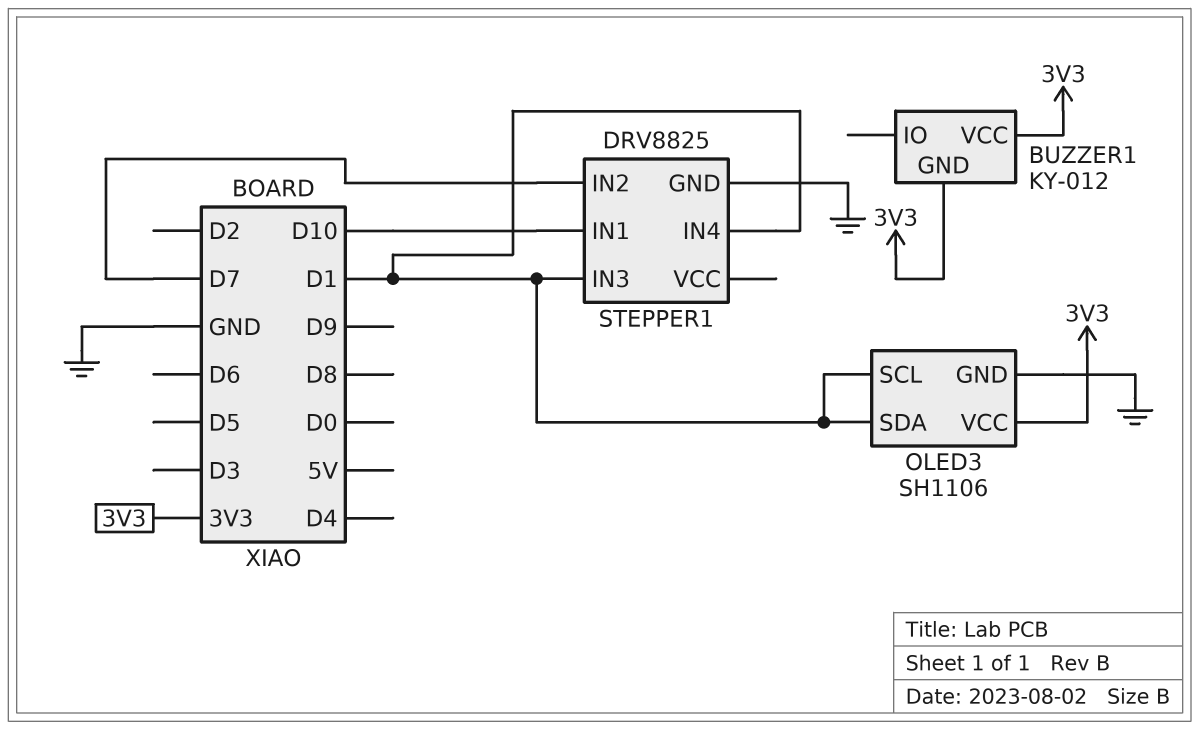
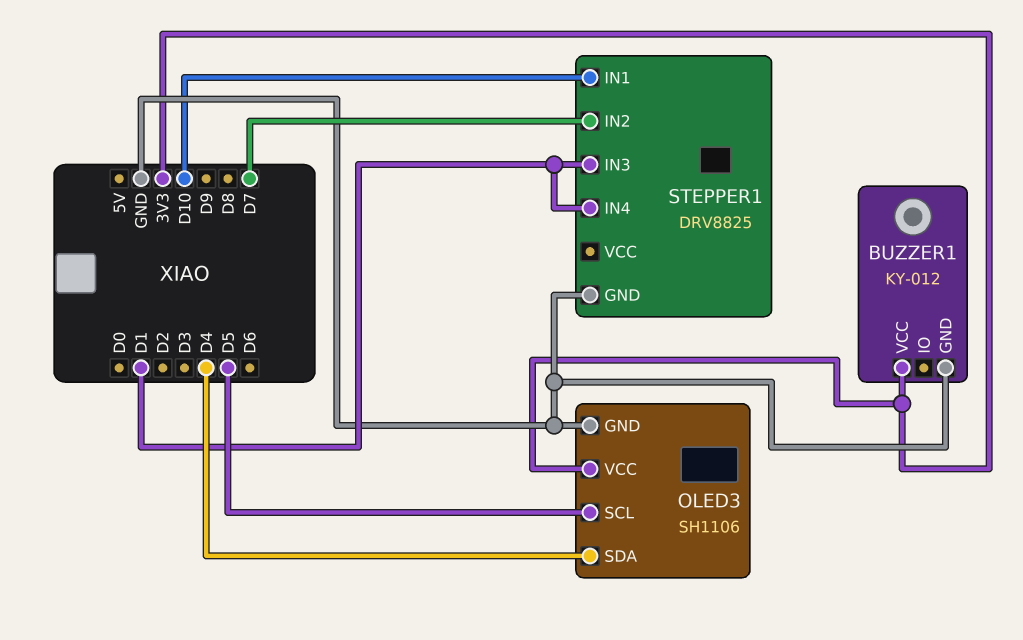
BUZZER1 pin GND: 3V3 -> GND
OLED3 pin SCL: D1 -> D5
OLED3 pin SDA: D1 -> D4

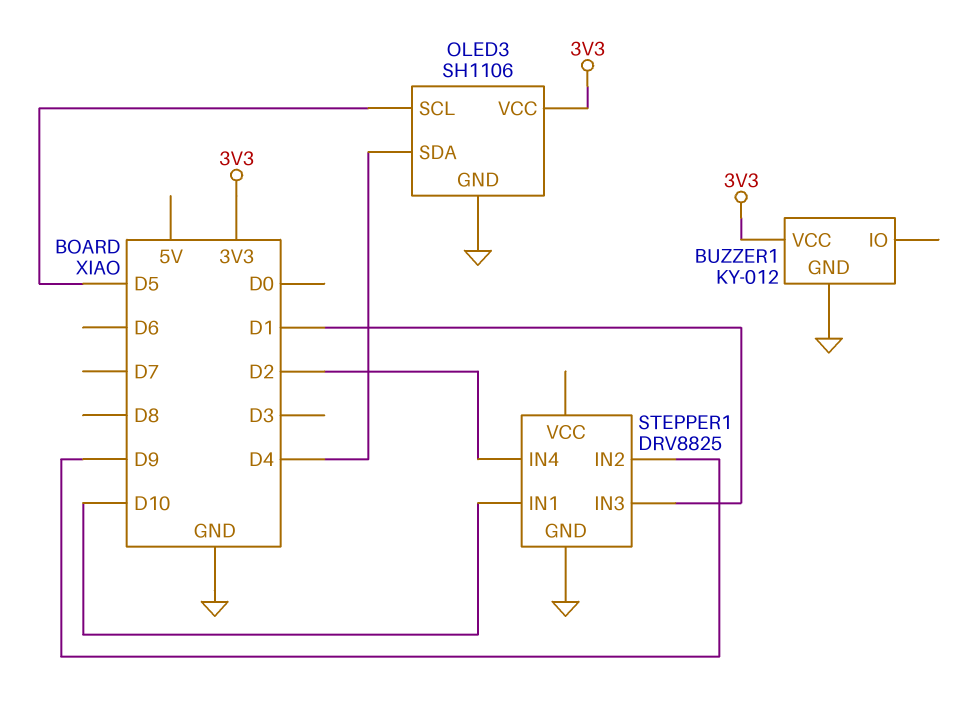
STEPPER1 pin IN2: D7 -> D9
STEPPER1 pin IN4: D1 -> D2

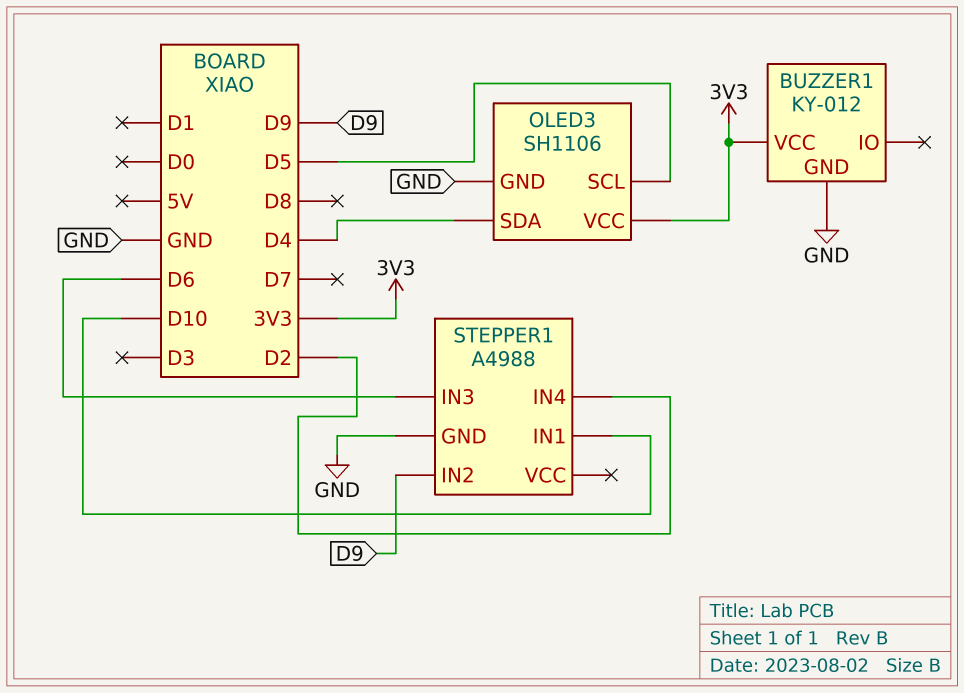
STEPPER1: DRV8825 -> A4988
STEPPER1 pin IN3: D1 -> D6

